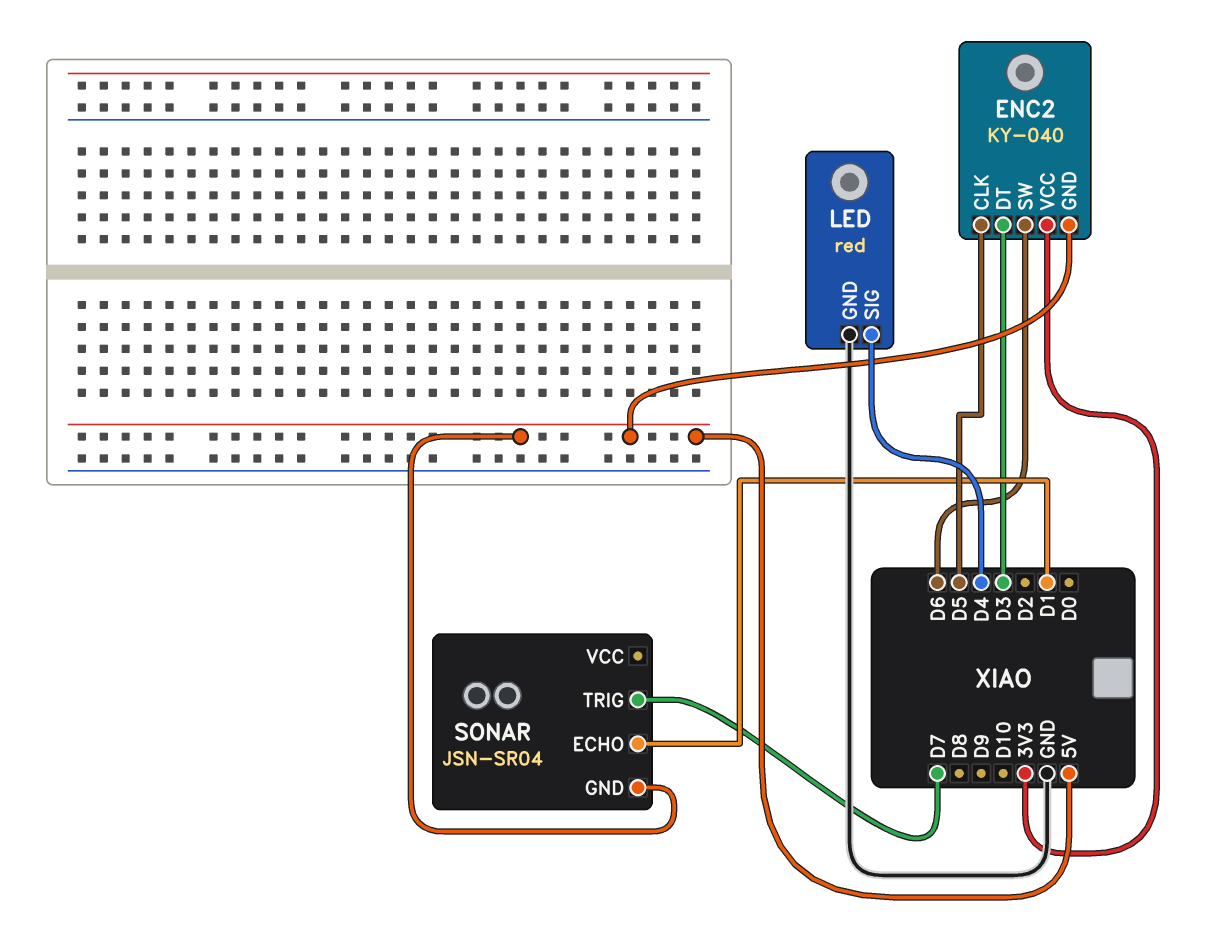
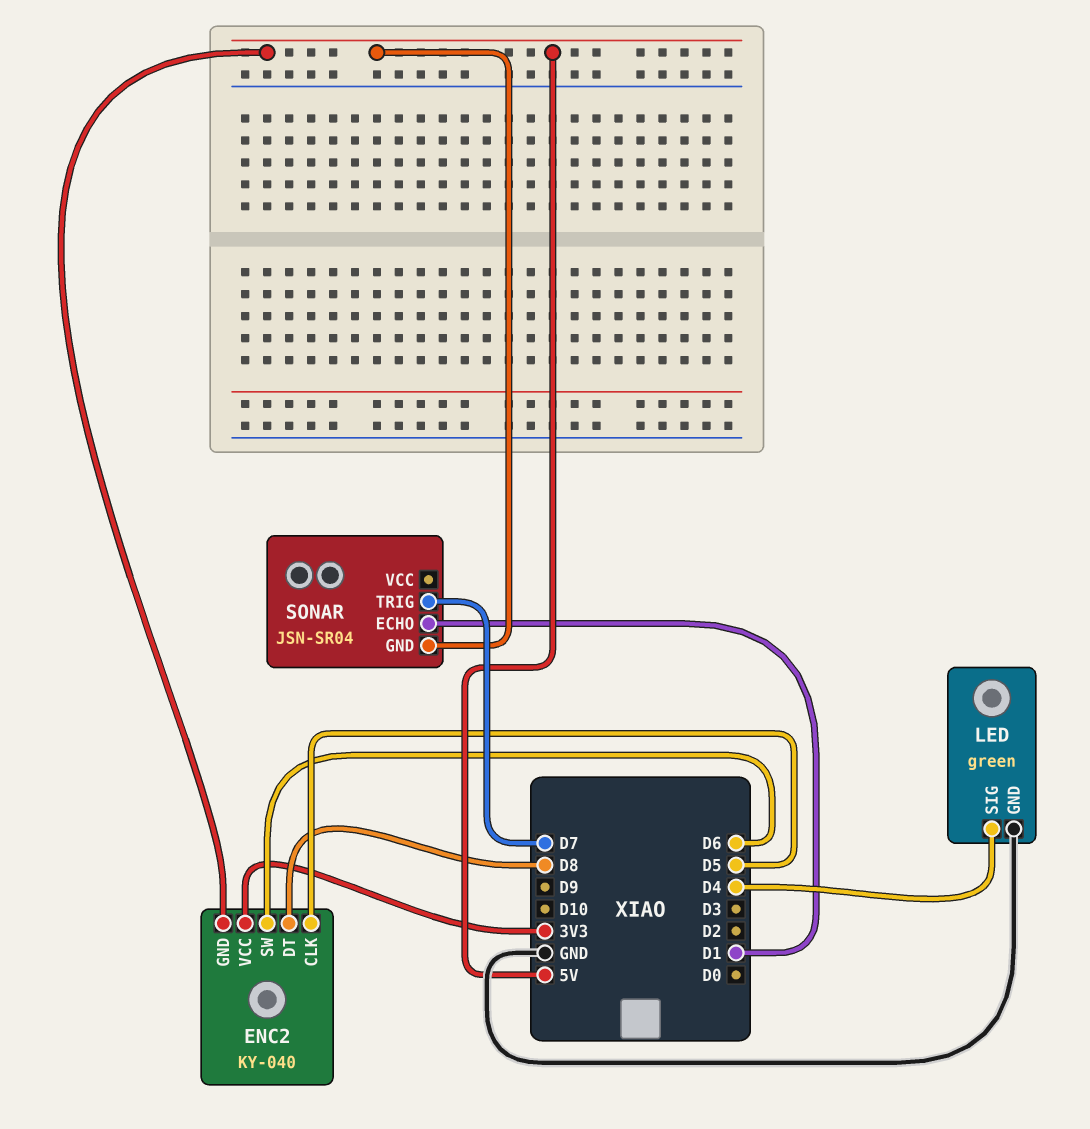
ENC2 pin DT: D3 -> D8
LED: red -> green

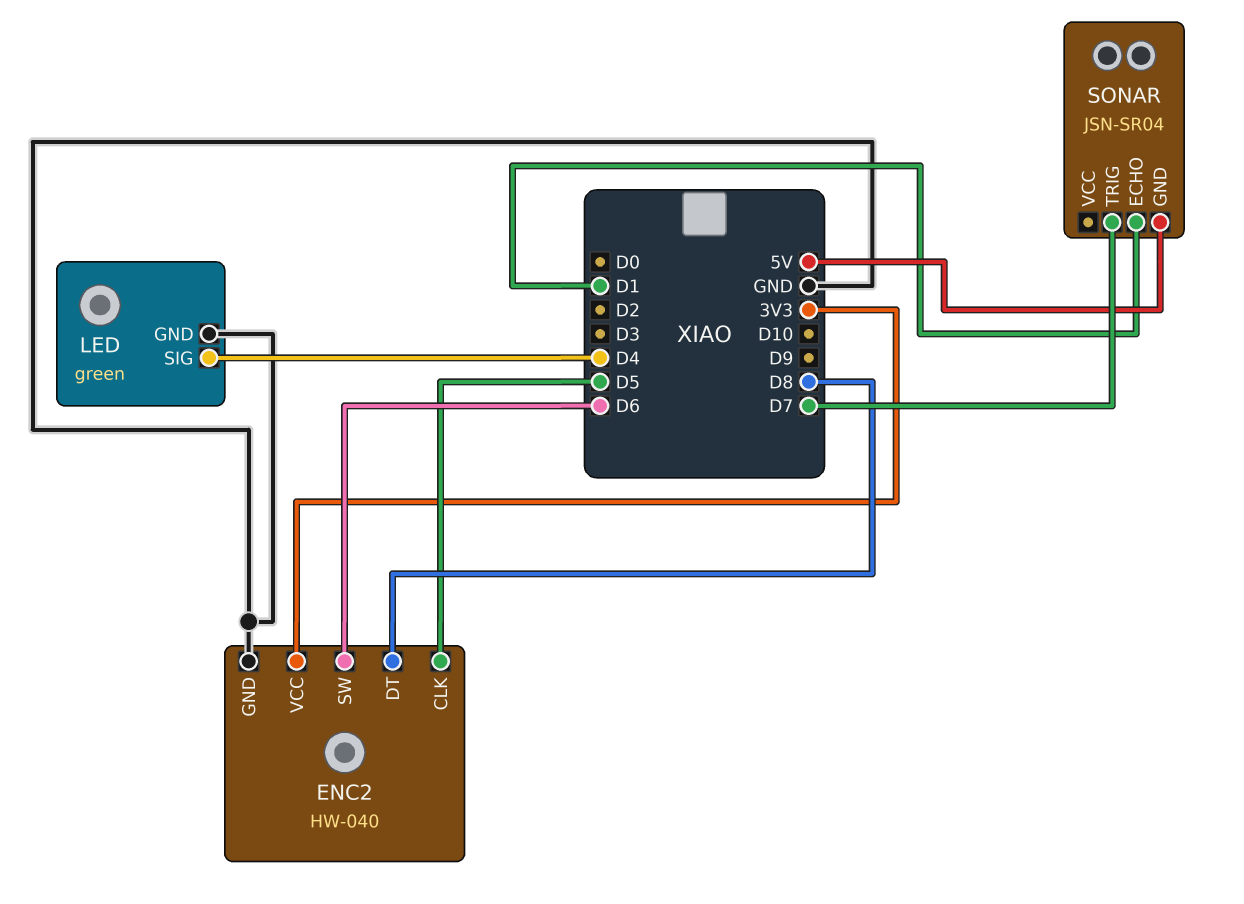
ENC2: KY-040 -> HW-040
ENC2 pin GND: 5V -> GND

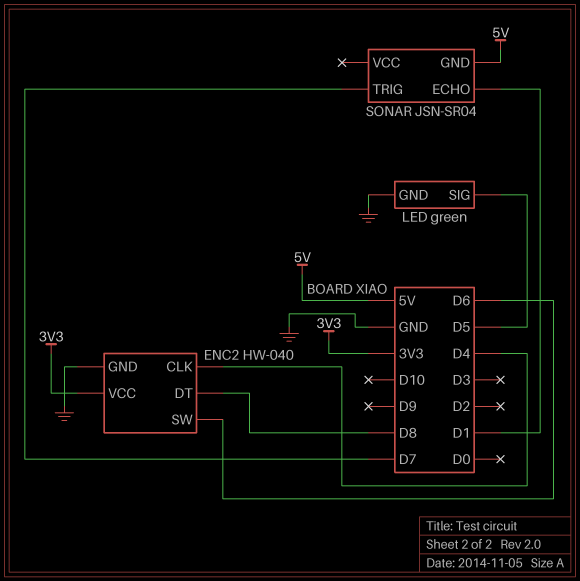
ENC2 pin CLK: D5 -> D4
LED pin SIG: D4 -> D5

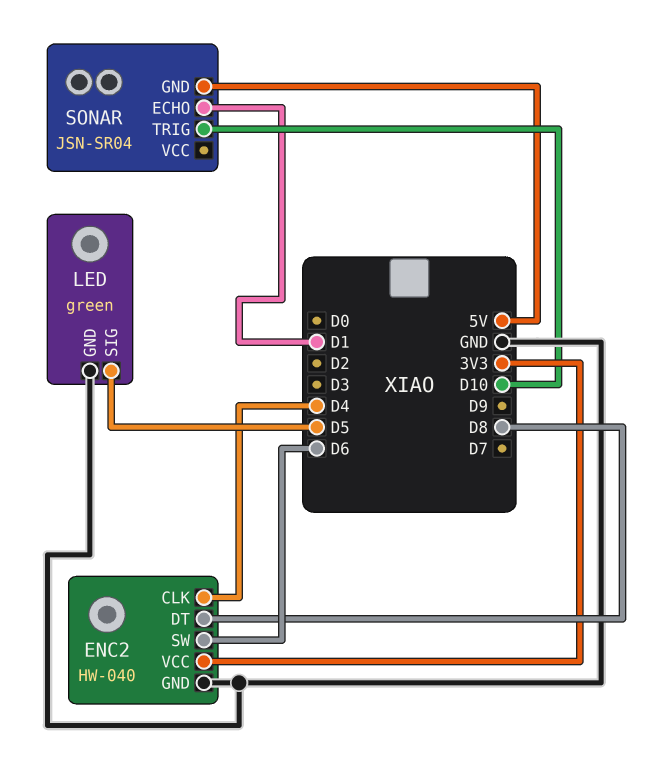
SONAR pin TRIG: D7 -> D10

